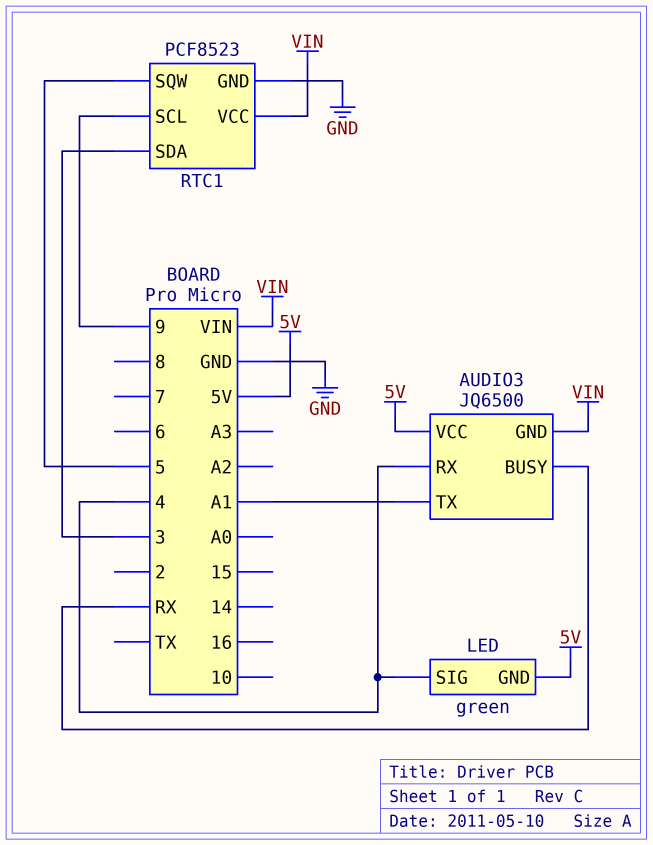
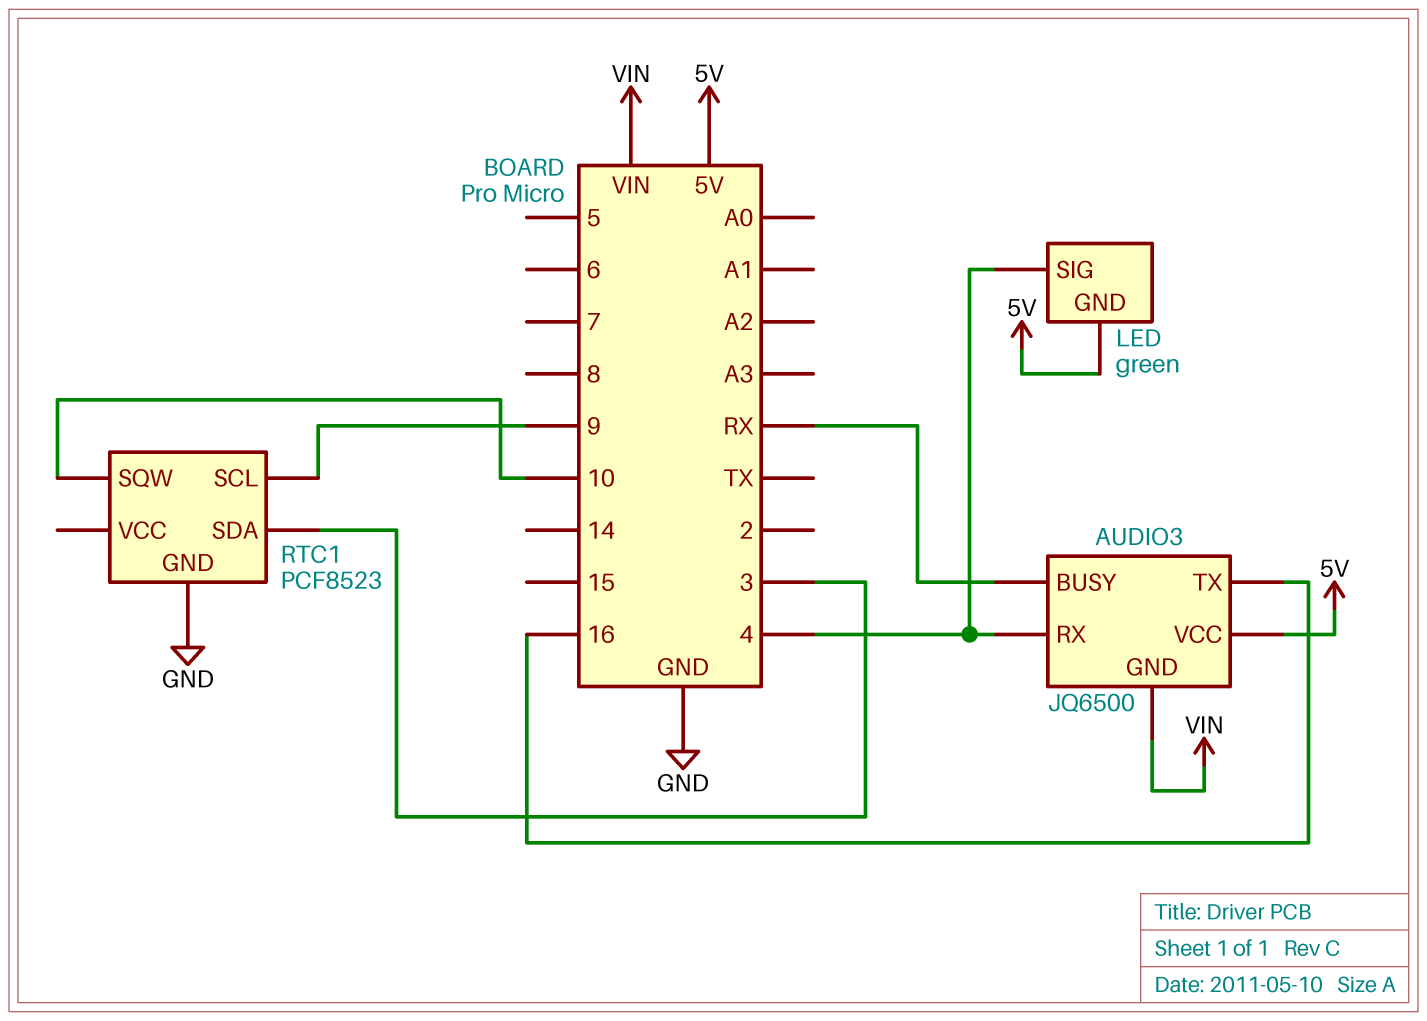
AUDIO3 pin TX: A1 -> 16
RTC1 pin SQW: 5 -> 10
RTC1 pin VCC: VIN -> none

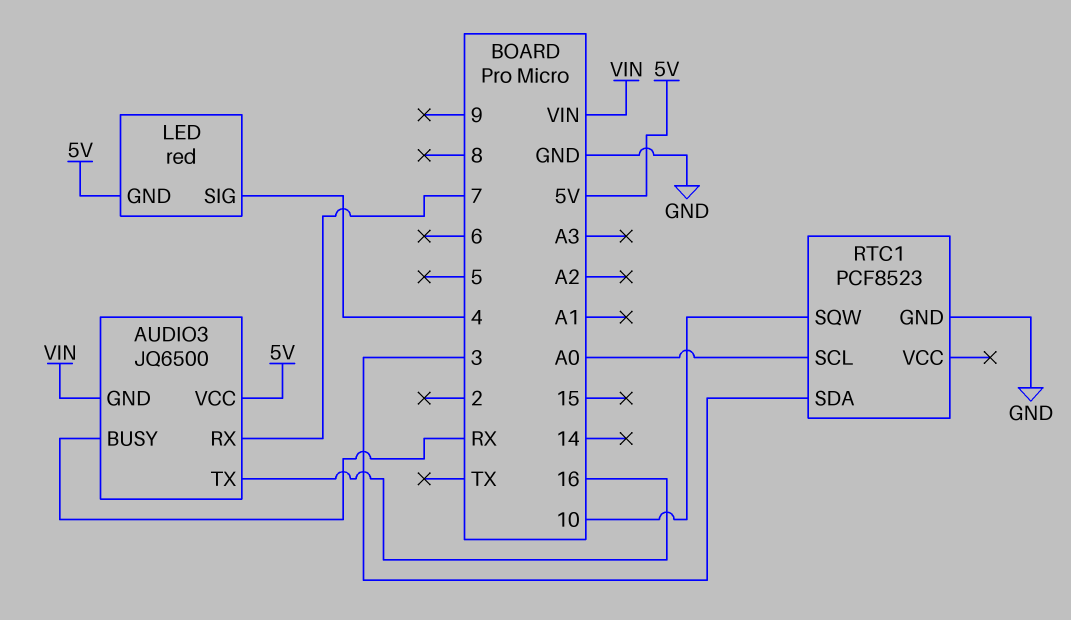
AUDIO3 pin RX: 4 -> 7
LED: green -> red
RTC1 pin SCL: 9 -> A0

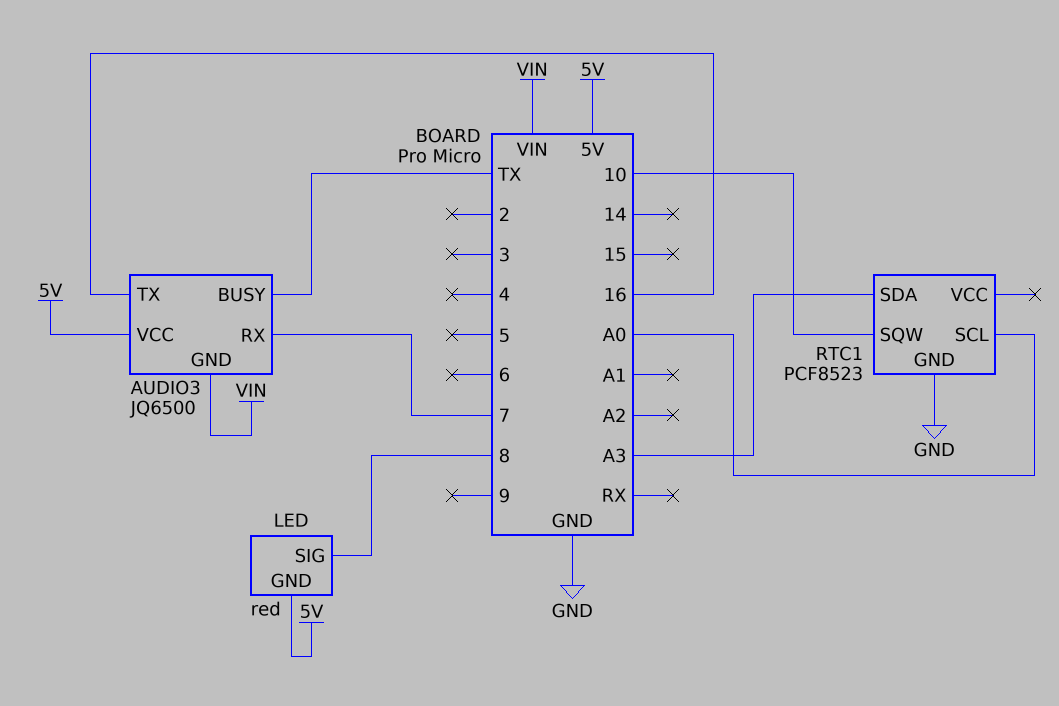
AUDIO3 pin BUSY: RX -> TX
LED pin SIG: 4 -> 8
RTC1 pin SDA: 3 -> A3

